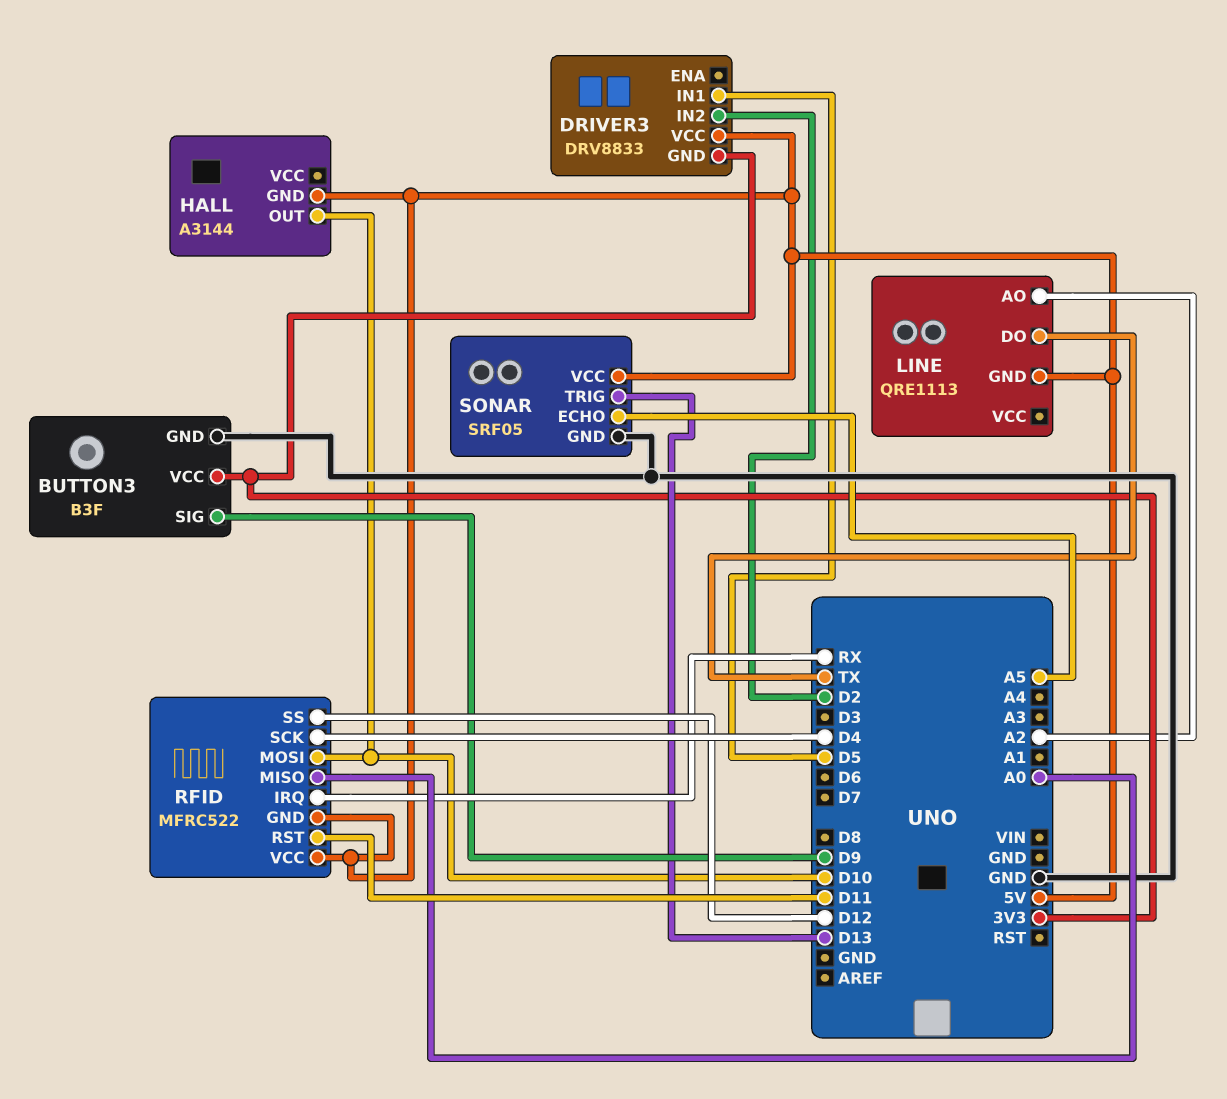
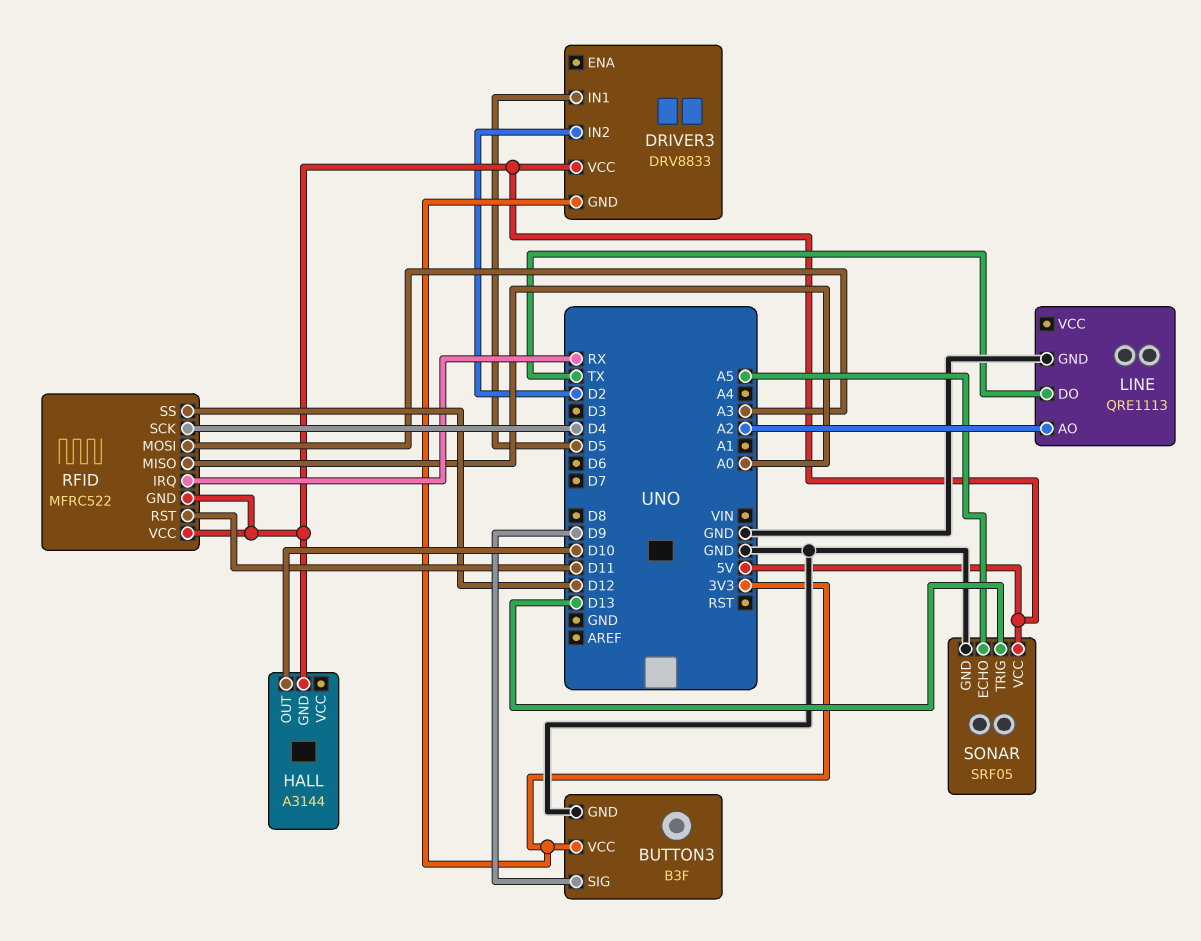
LINE pin GND: 5V -> GND
RFID pin MOSI: D10 -> A3

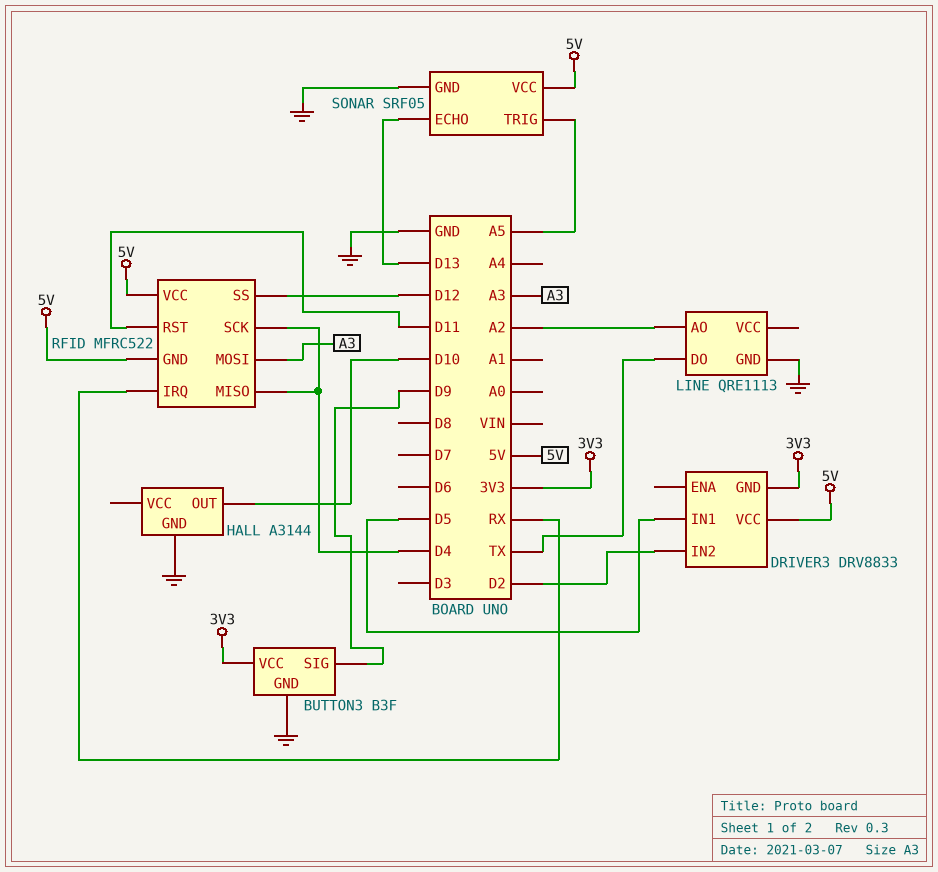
HALL pin GND: 5V -> GND
RFID pin MISO: A0 -> D4
SONAR pin ECHO: A5 -> D13
SONAR pin TRIG: D13 -> A5

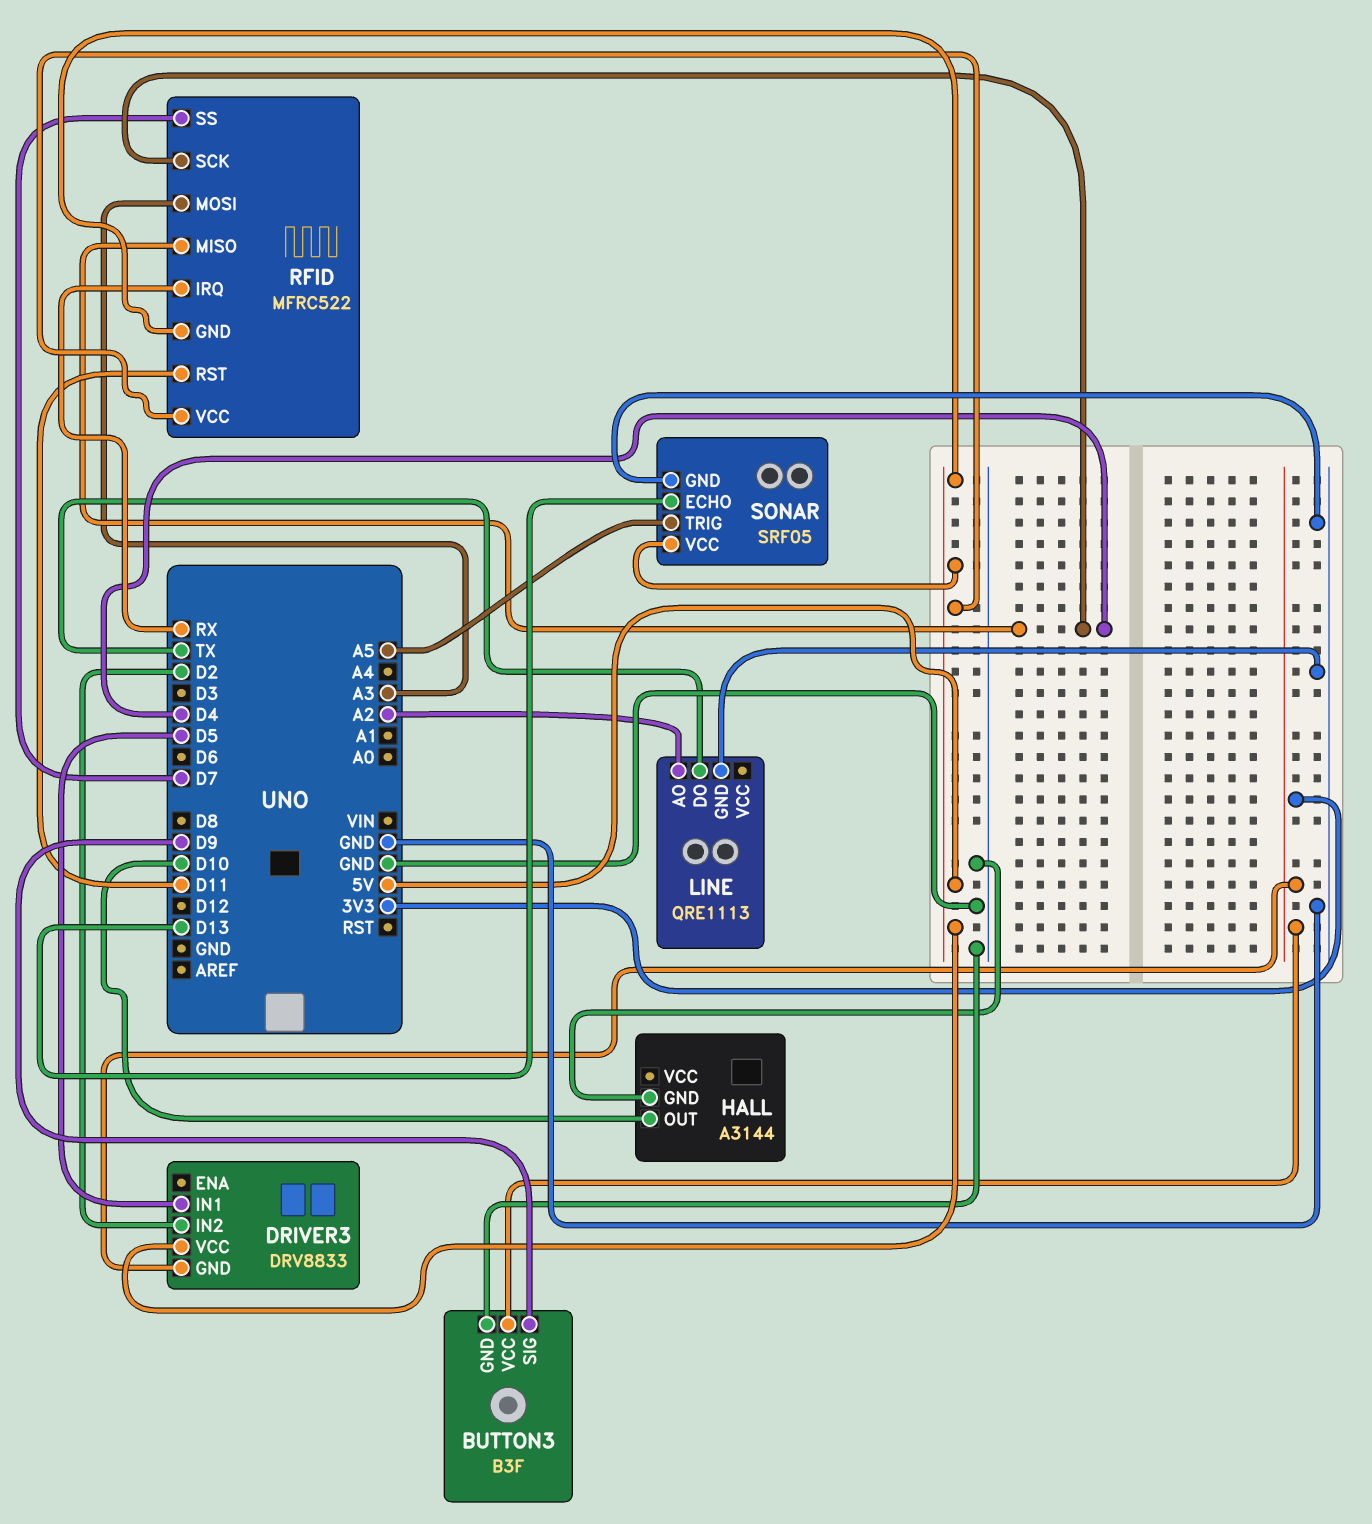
RFID pin SS: D12 -> D7

